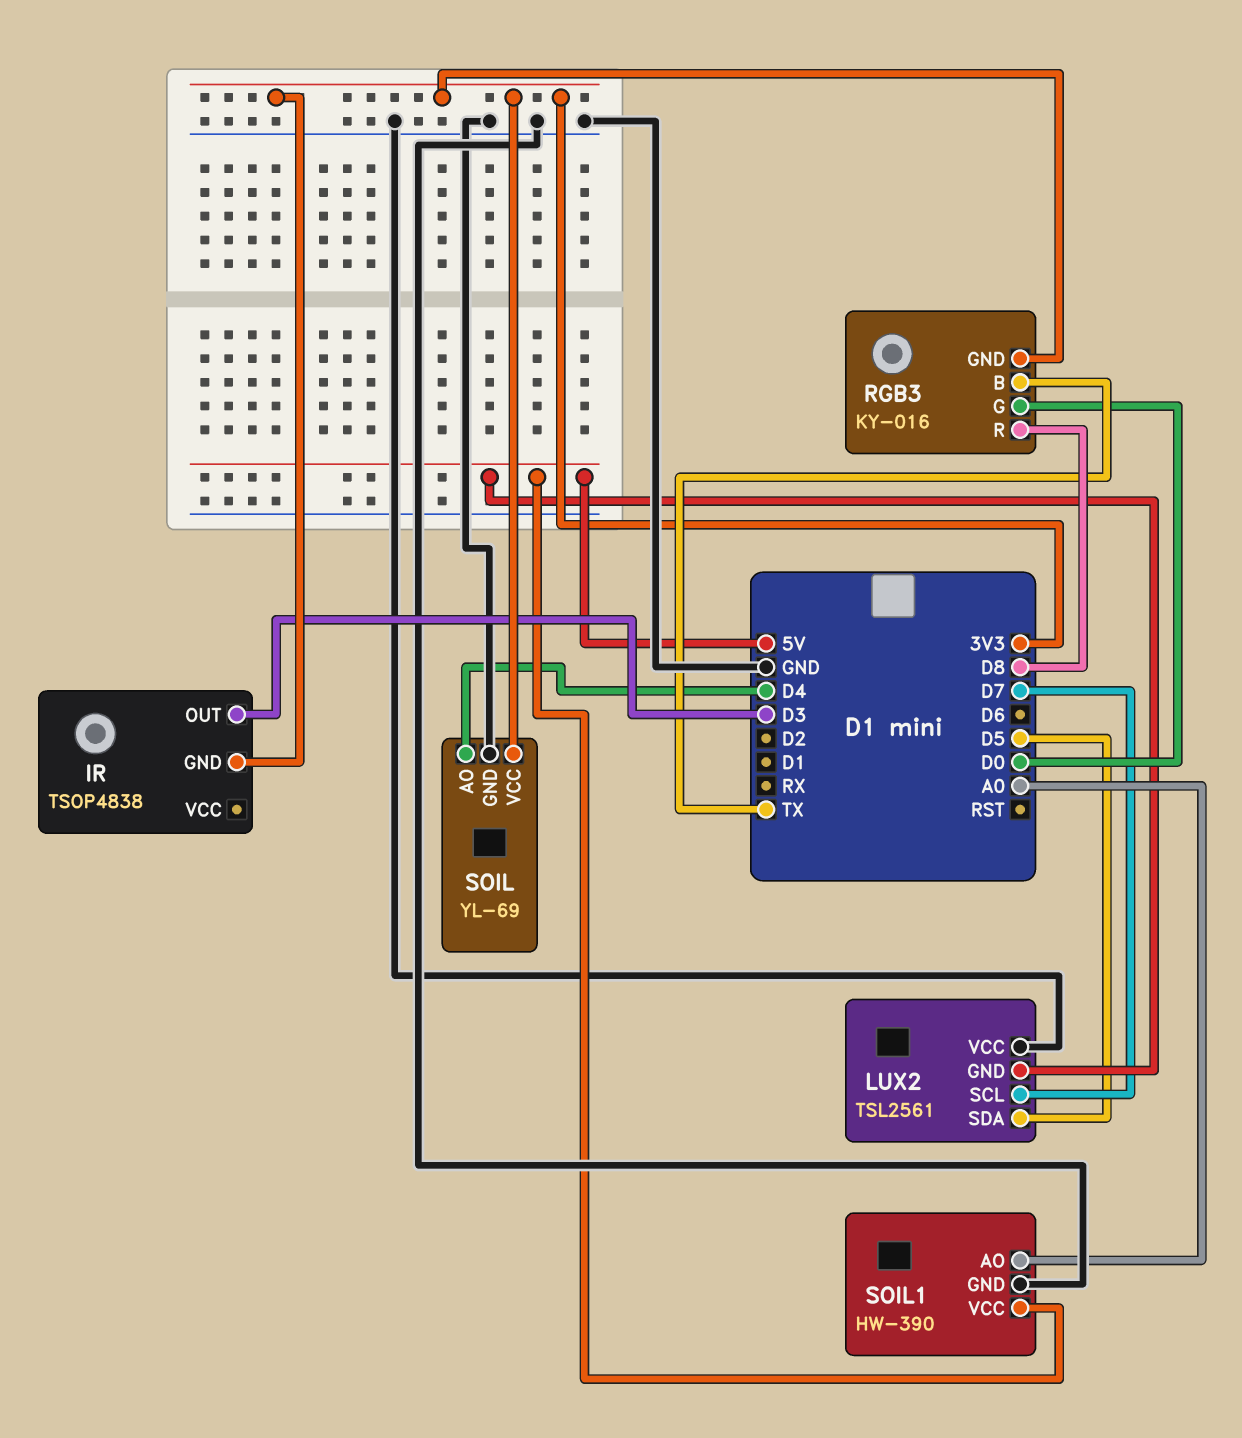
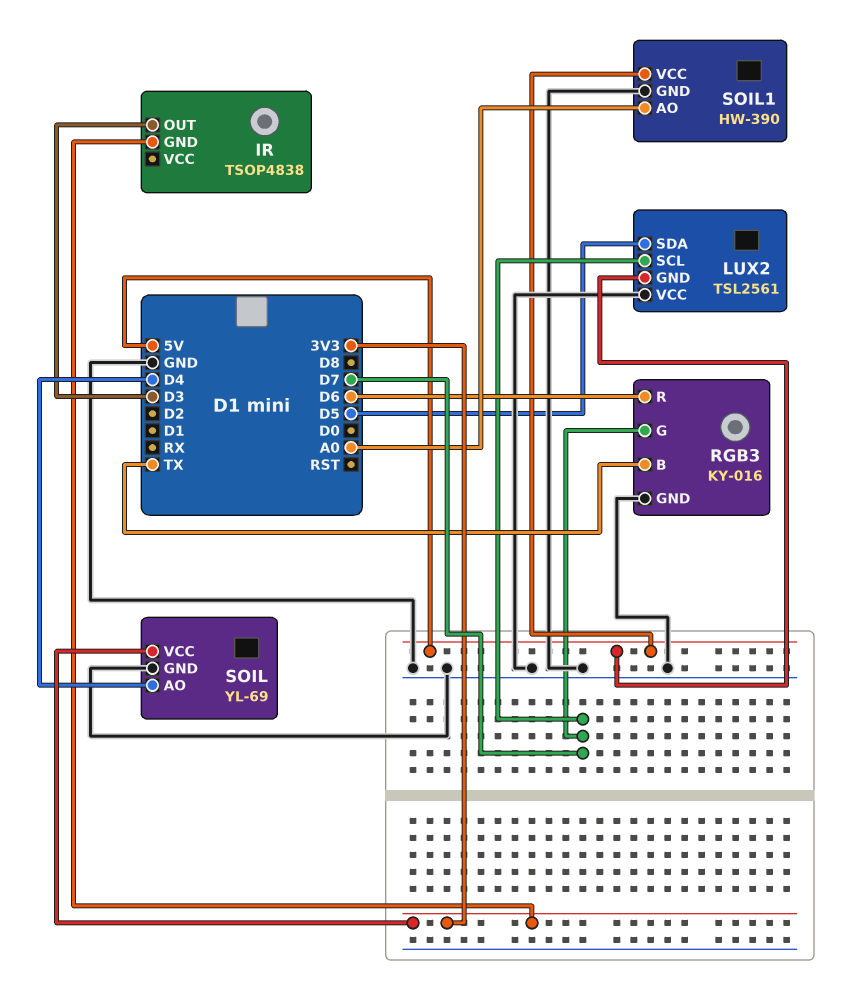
RGB3 pin G: D0 -> D7
RGB3 pin GND: 3V3 -> GND
RGB3 pin R: D8 -> D6

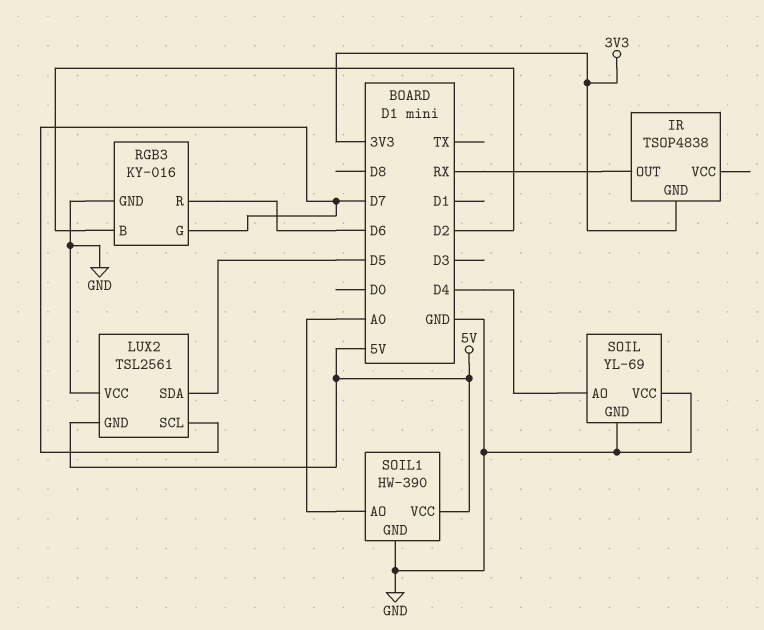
IR pin OUT: D3 -> RX
RGB3 pin B: TX -> D2
SOIL pin VCC: 3V3 -> GND

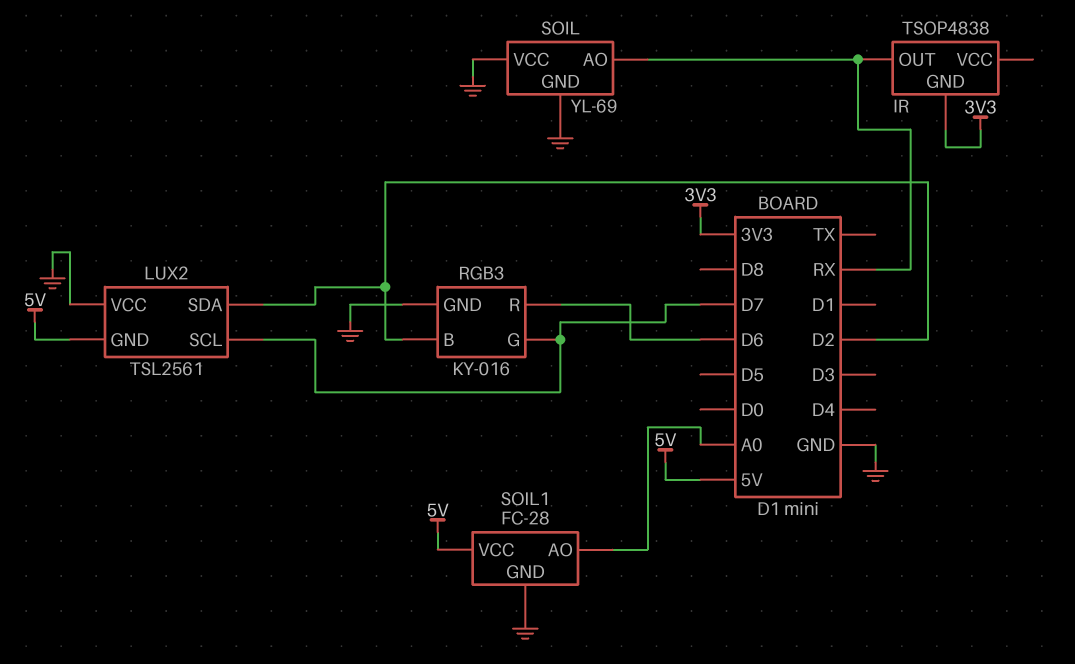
LUX2 pin SDA: D5 -> D2
SOIL pin AO: D4 -> RX
SOIL1: HW-390 -> FC-28

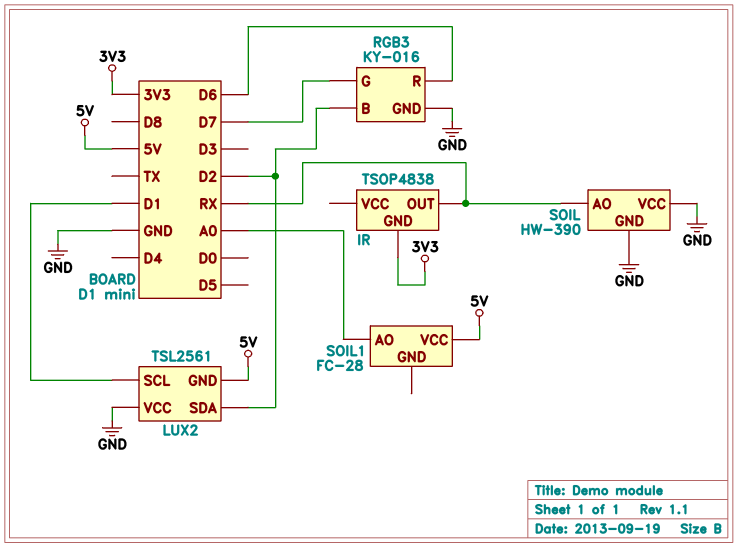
LUX2 pin SCL: D7 -> D1
SOIL: YL-69 -> HW-390
SOIL1 pin GND: GND -> none

